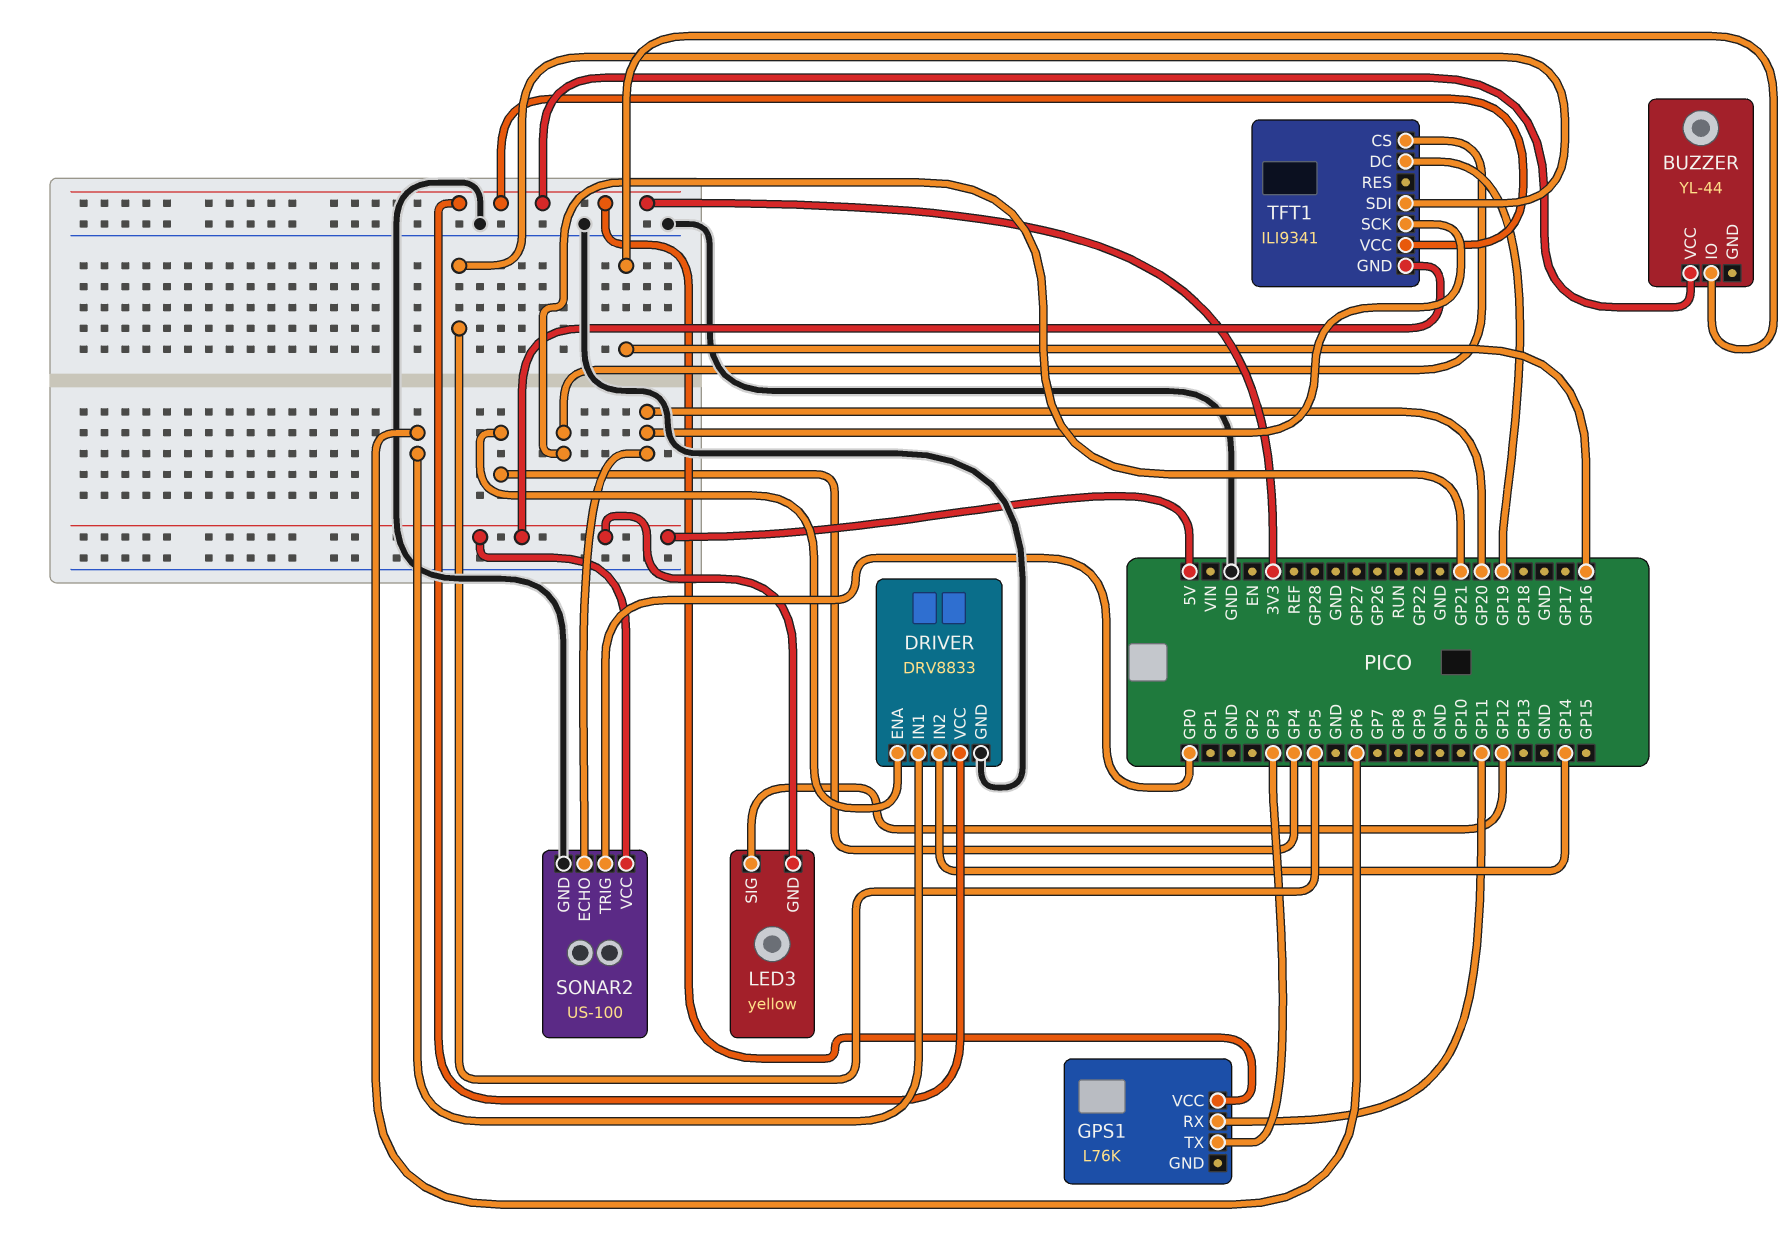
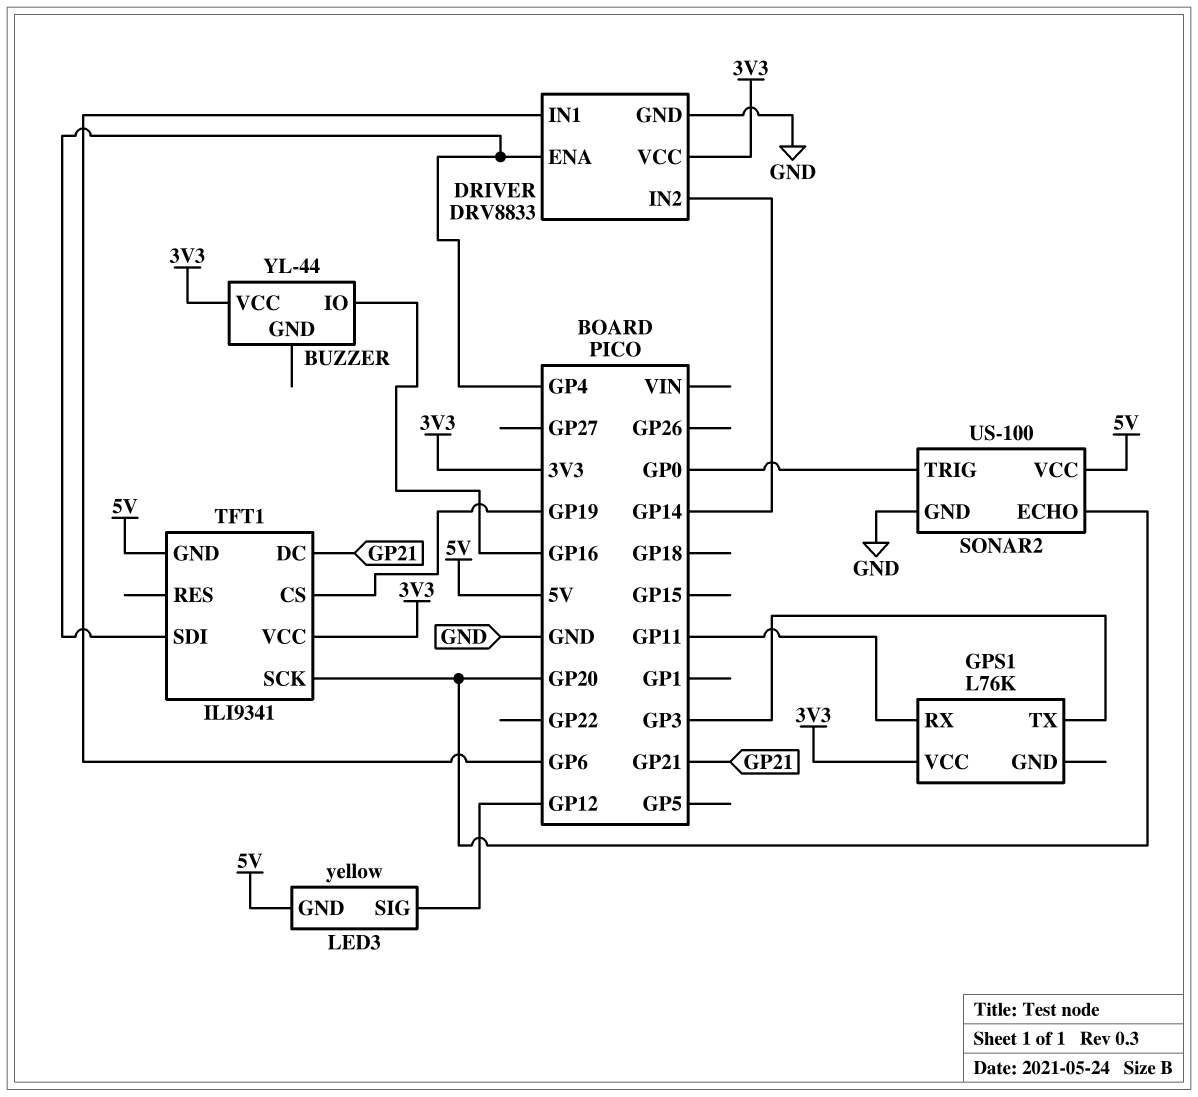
TFT1 pin CS: GP21 -> GP19
TFT1 pin DC: GP19 -> GP21
TFT1 pin SDI: GP5 -> GP4

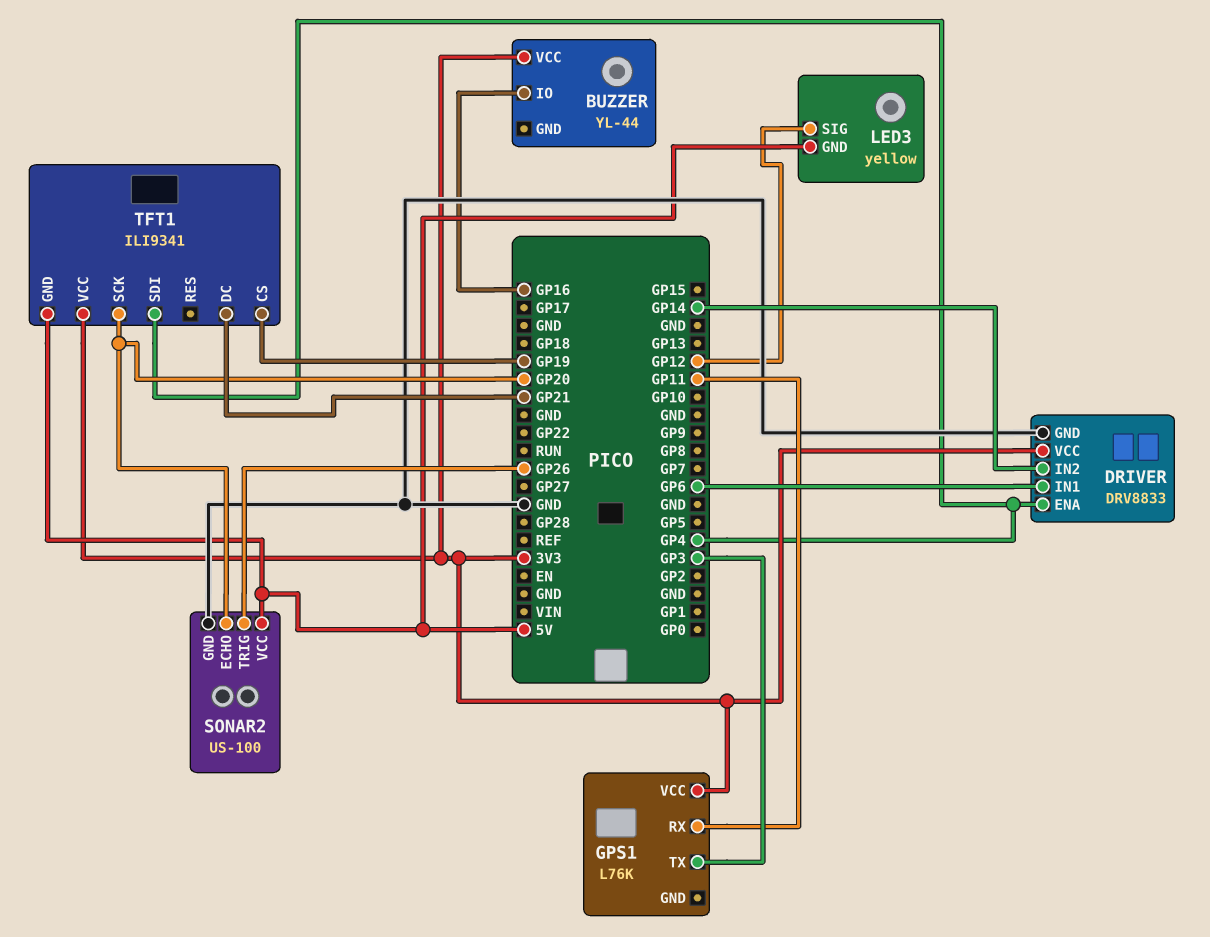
SONAR2 pin TRIG: GP0 -> GP26

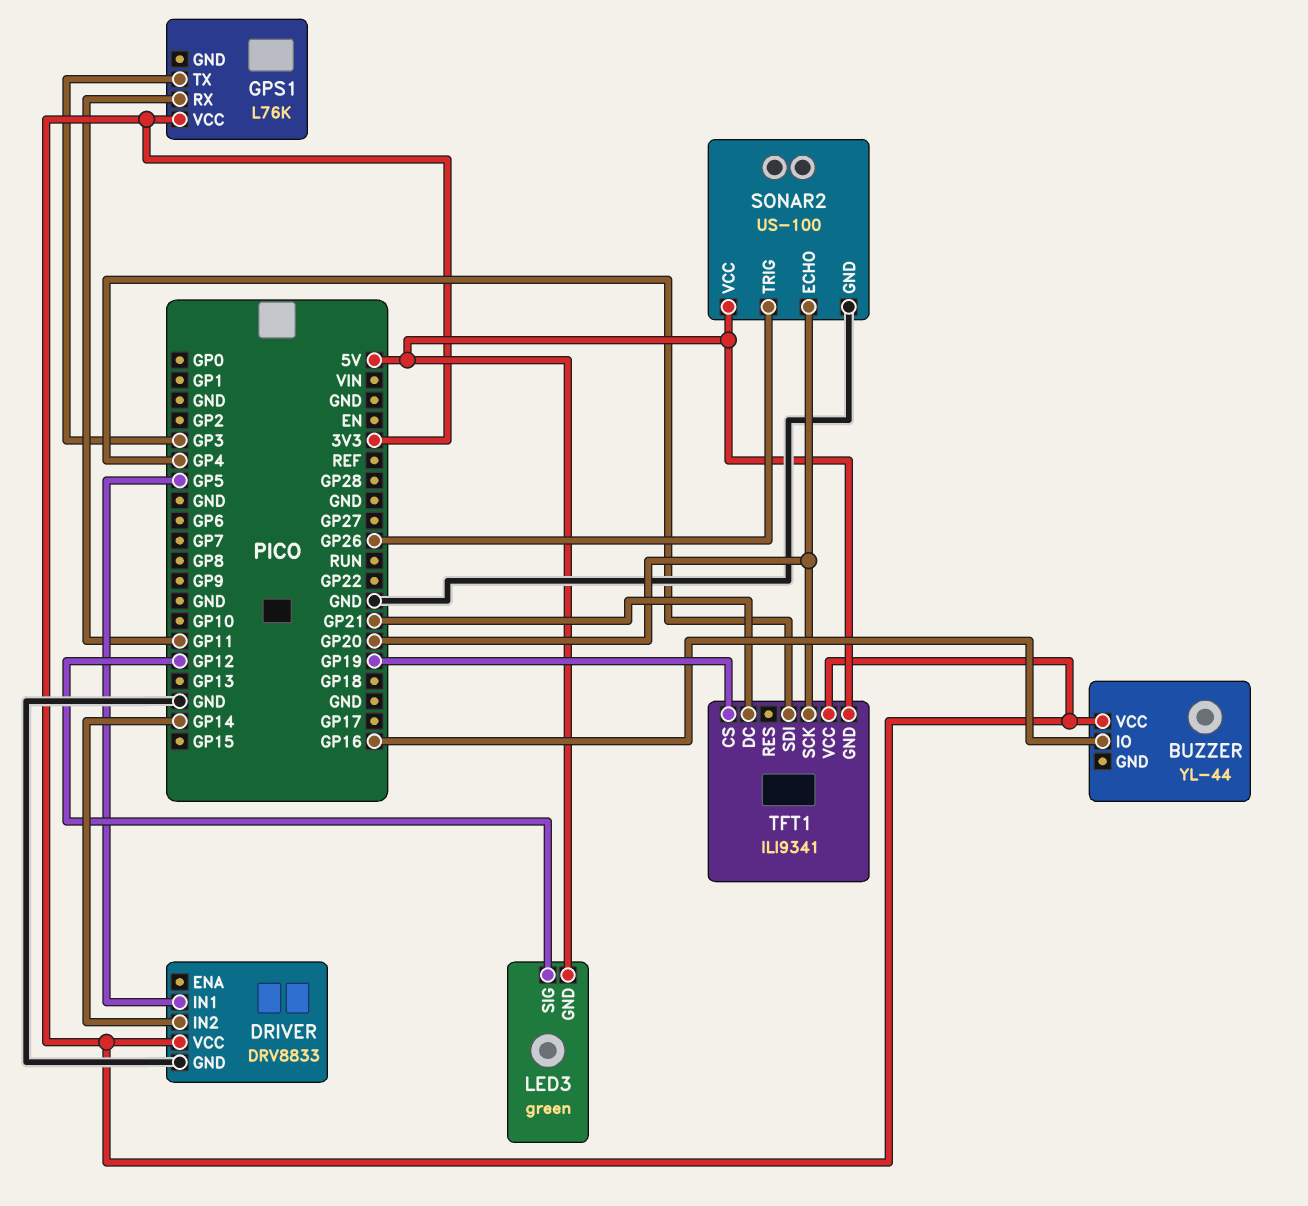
DRIVER pin ENA: GP4 -> none
DRIVER pin IN1: GP6 -> GP5
LED3: yellow -> green

